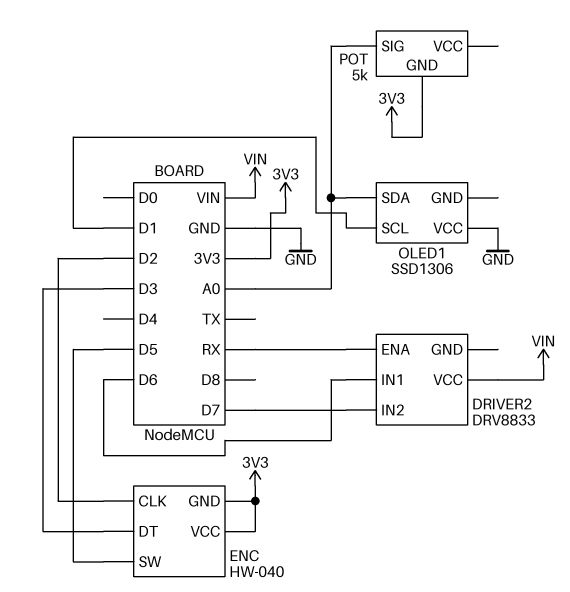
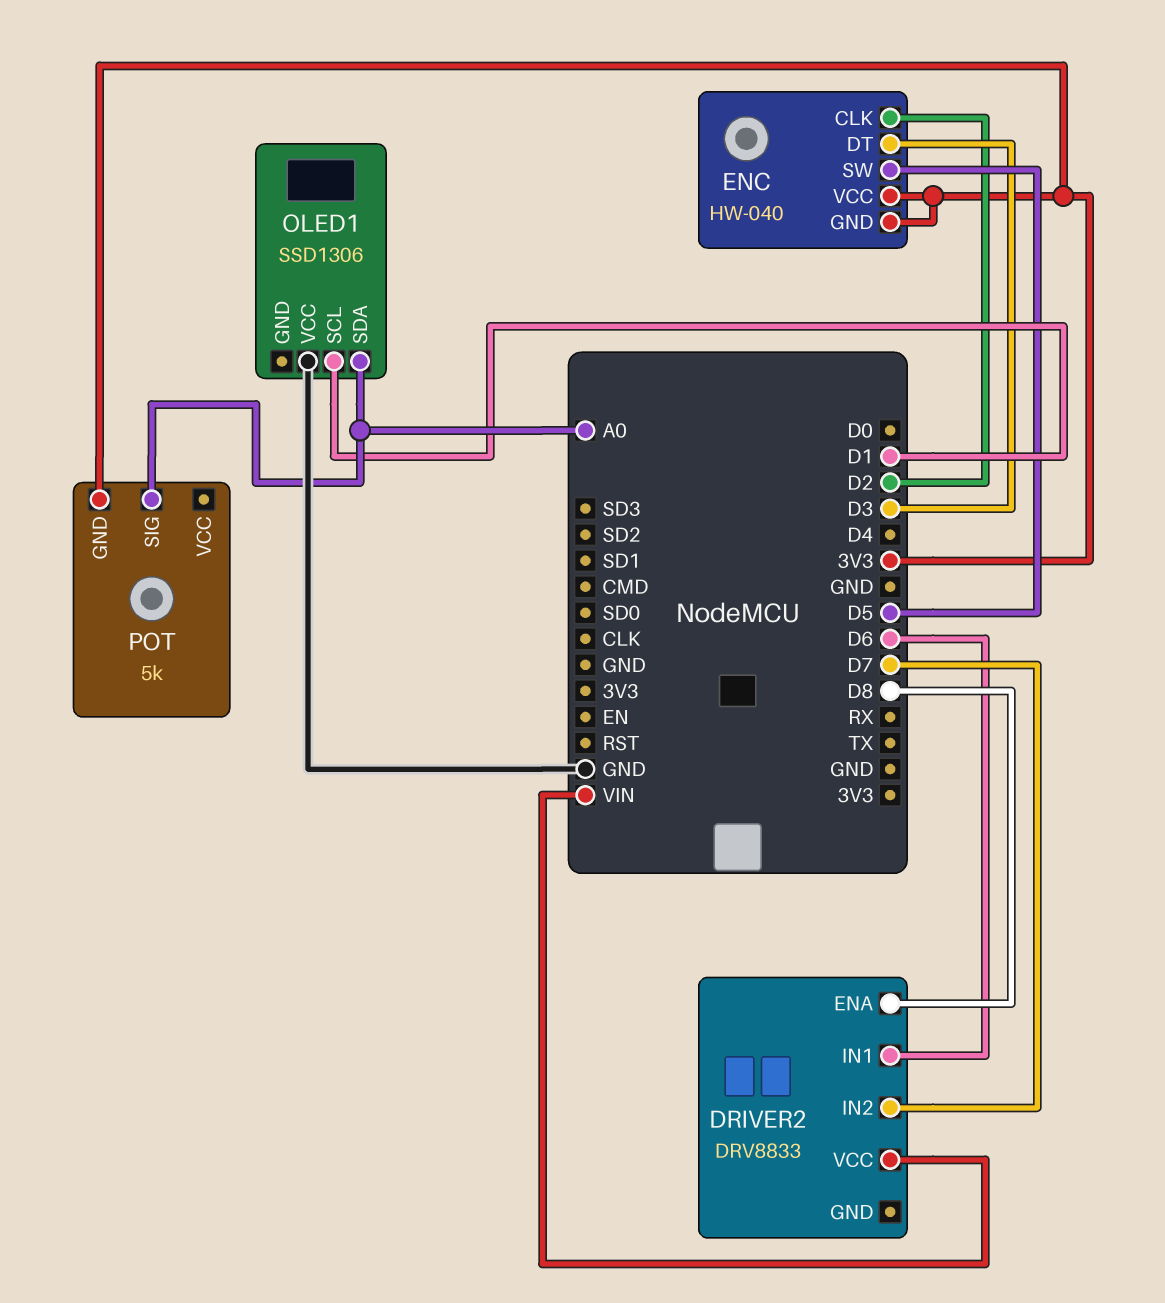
DRIVER2 pin ENA: RX -> D8

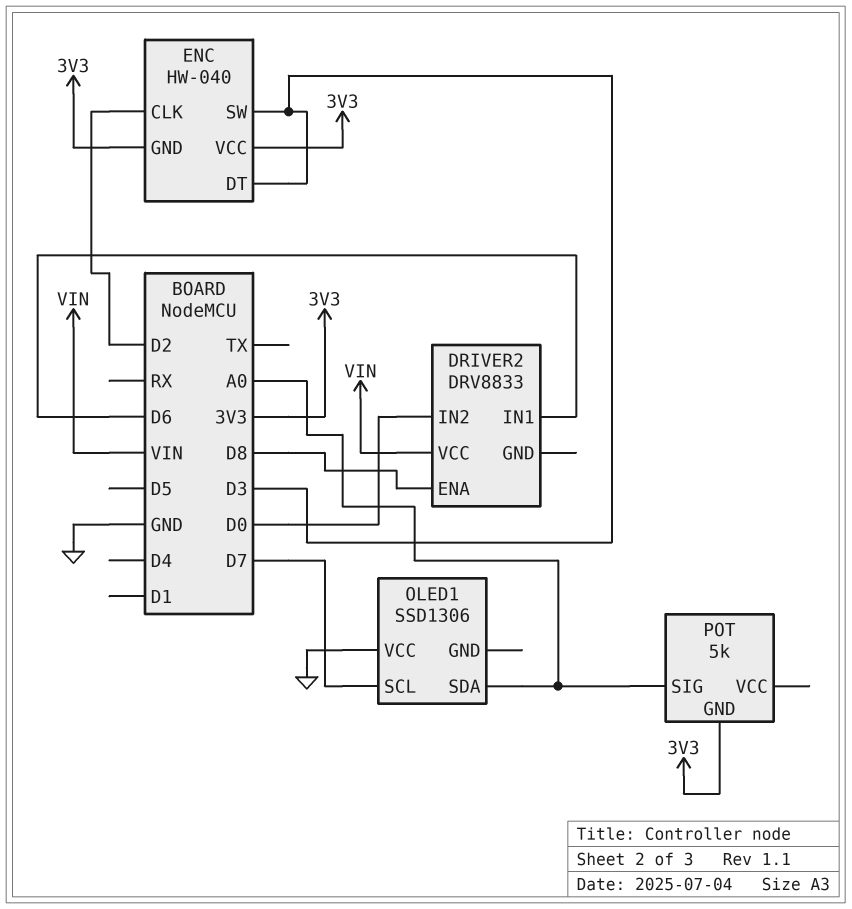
DRIVER2 pin IN2: D7 -> D0
ENC pin SW: D5 -> D3
OLED1 pin SCL: D1 -> D7

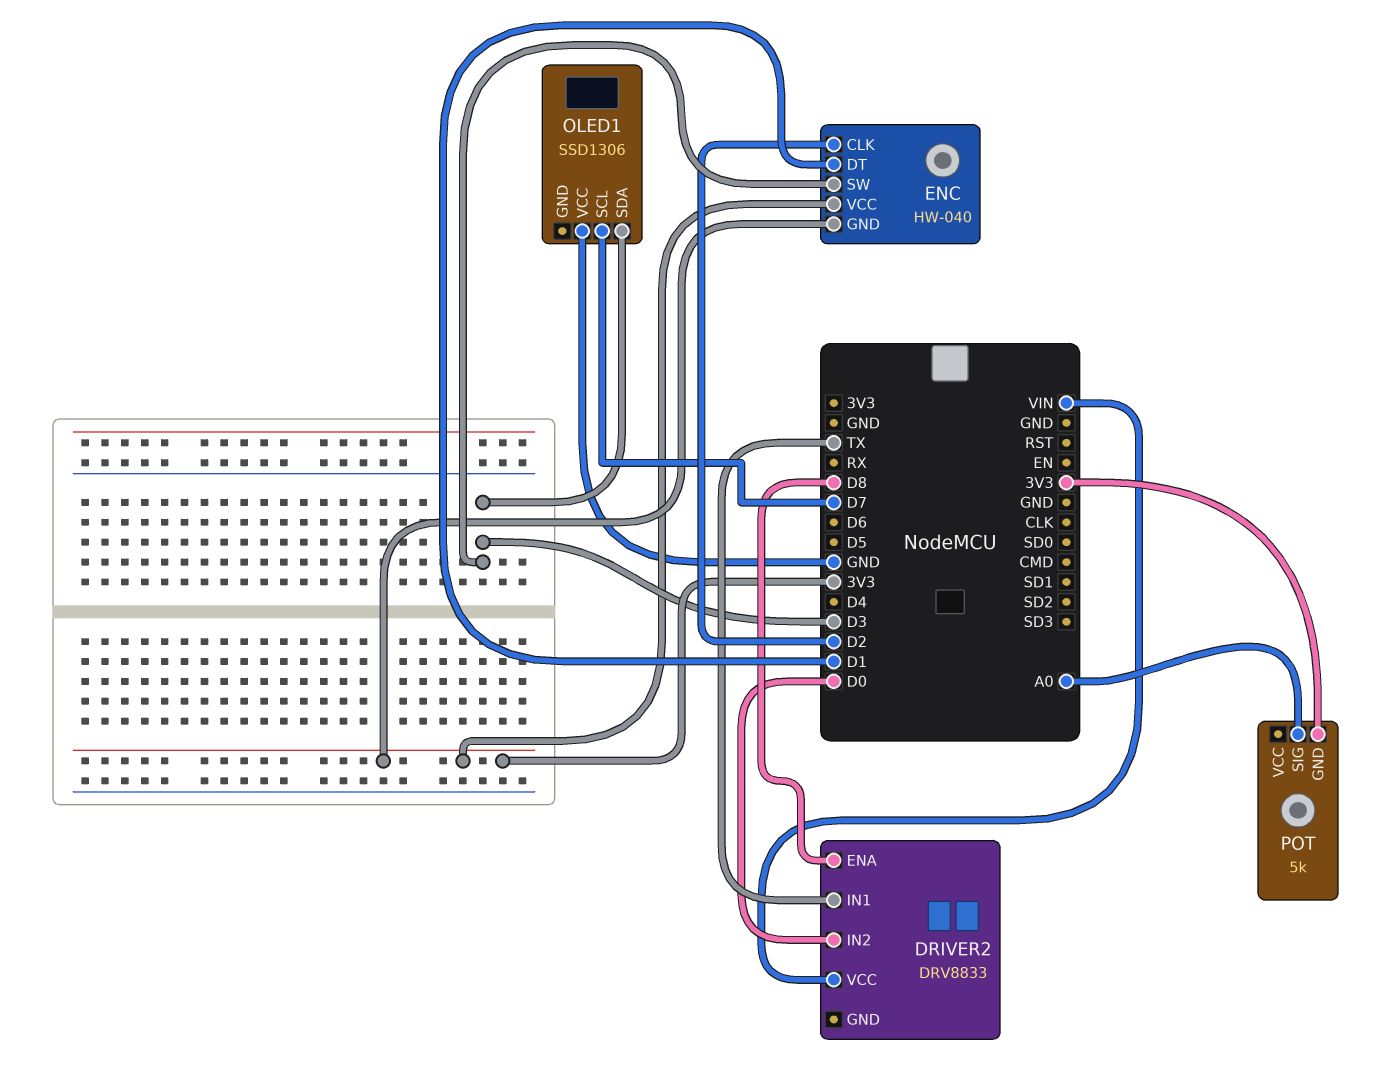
DRIVER2 pin IN1: D6 -> TX
ENC pin DT: D3 -> D1
OLED1 pin SDA: A0 -> D3

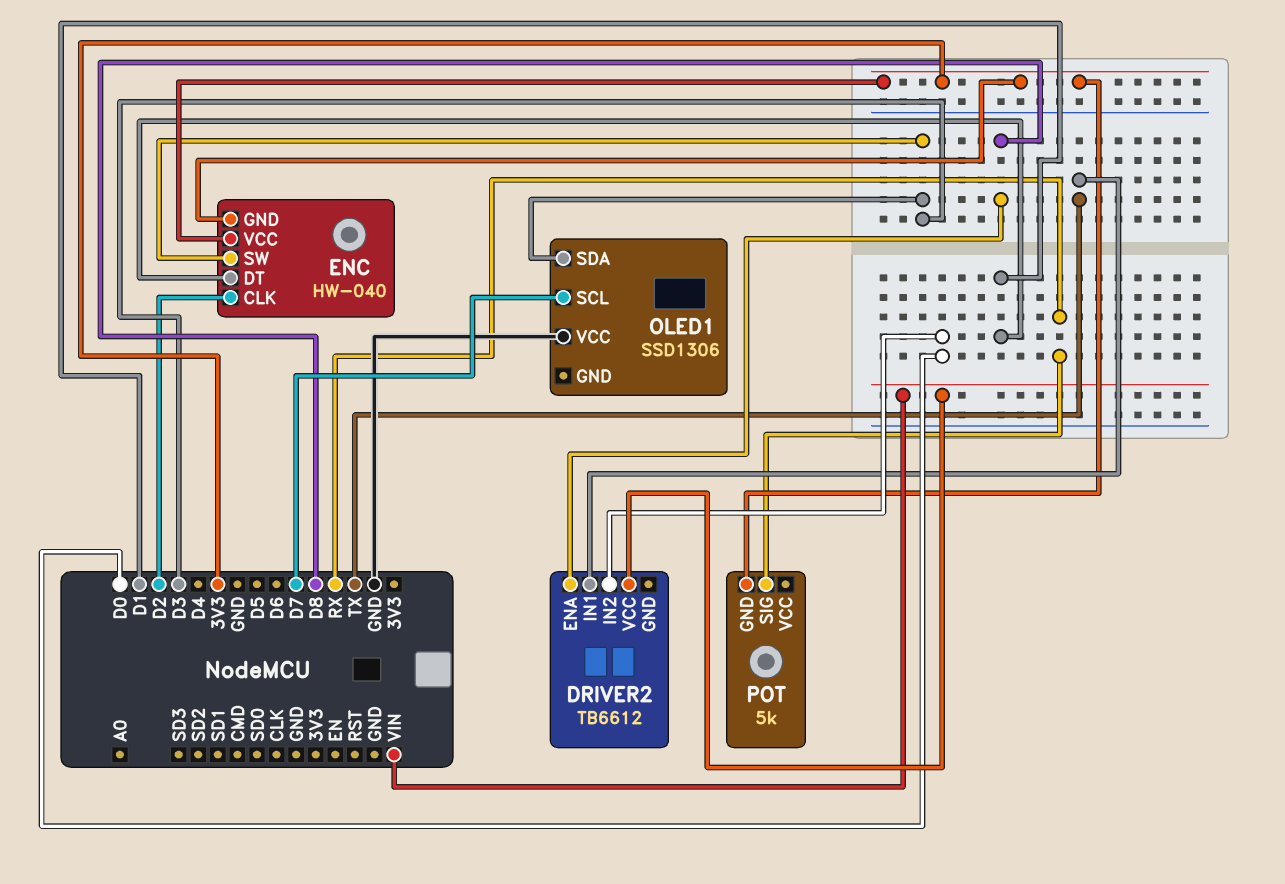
DRIVER2: DRV8833 -> TB6612
POT pin SIG: A0 -> RX

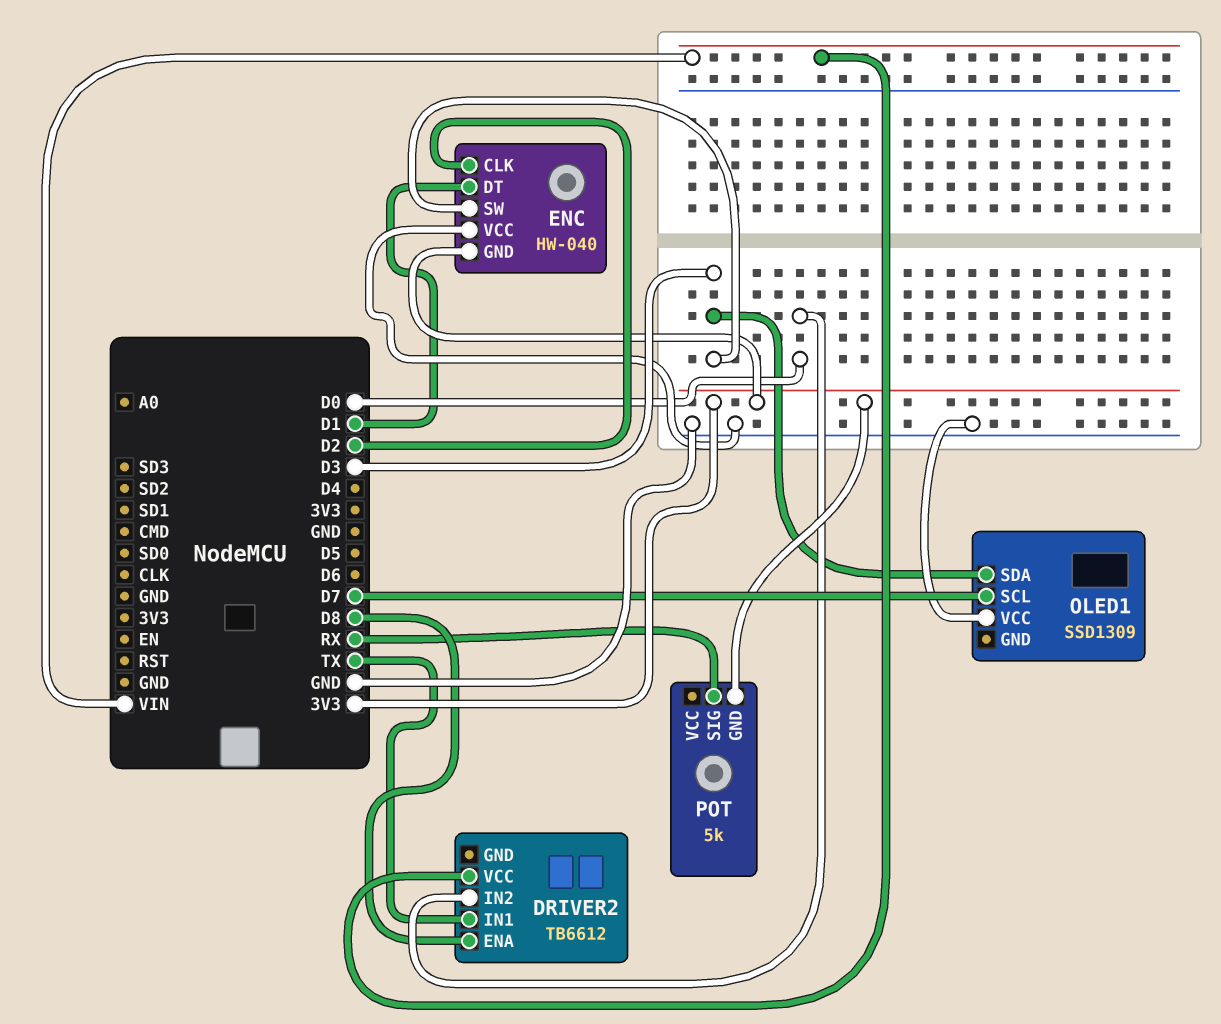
ENC pin VCC: 3V3 -> GND
OLED1: SSD1306 -> SSD1309

